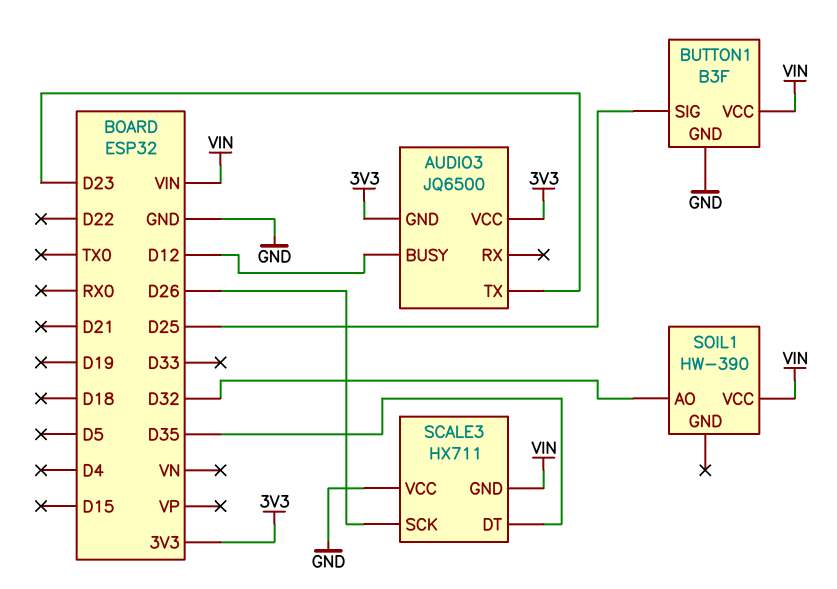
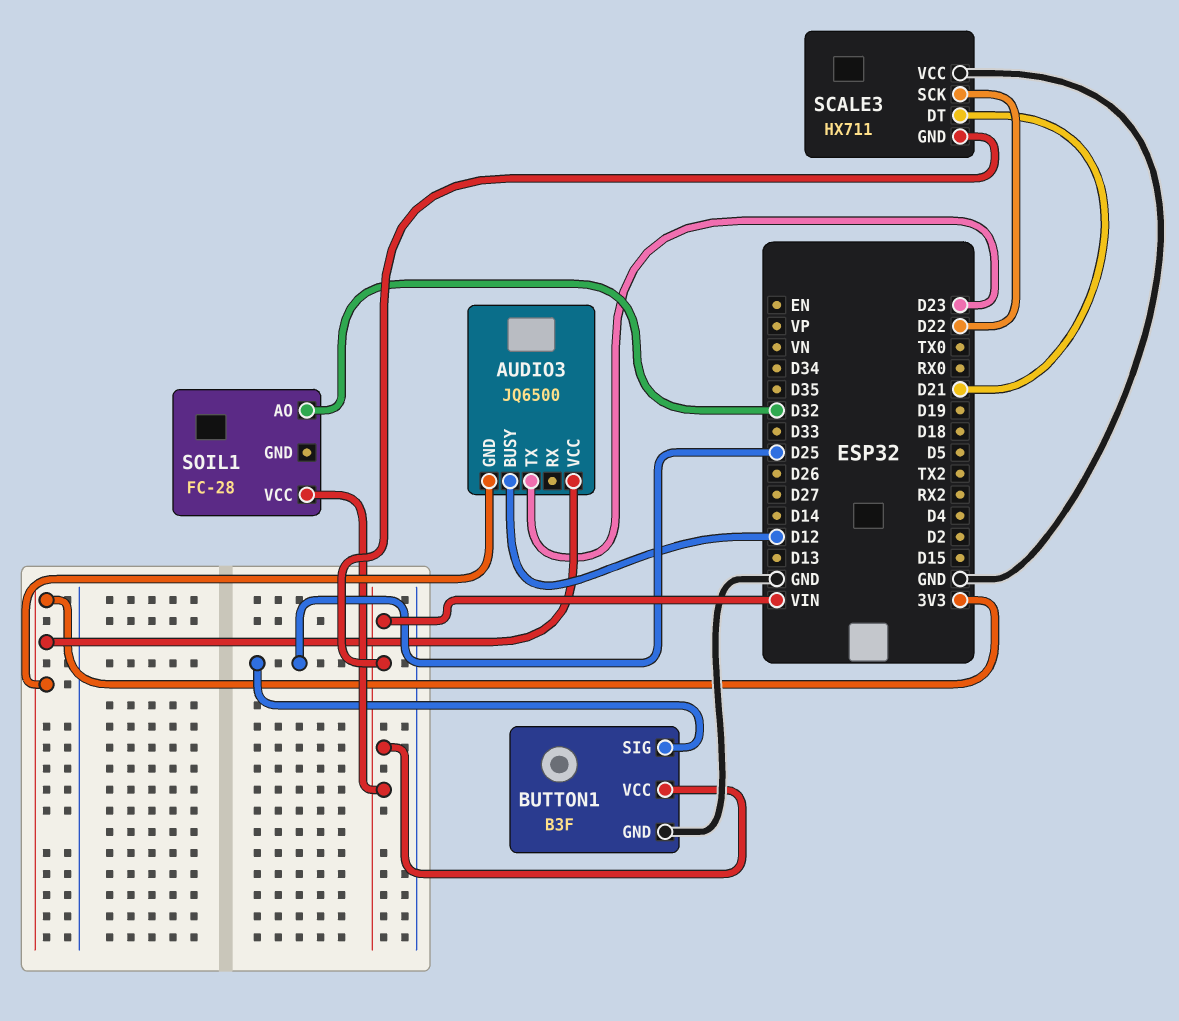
SCALE3 pin DT: D35 -> D21
SCALE3 pin SCK: D26 -> D22
SOIL1: HW-390 -> FC-28

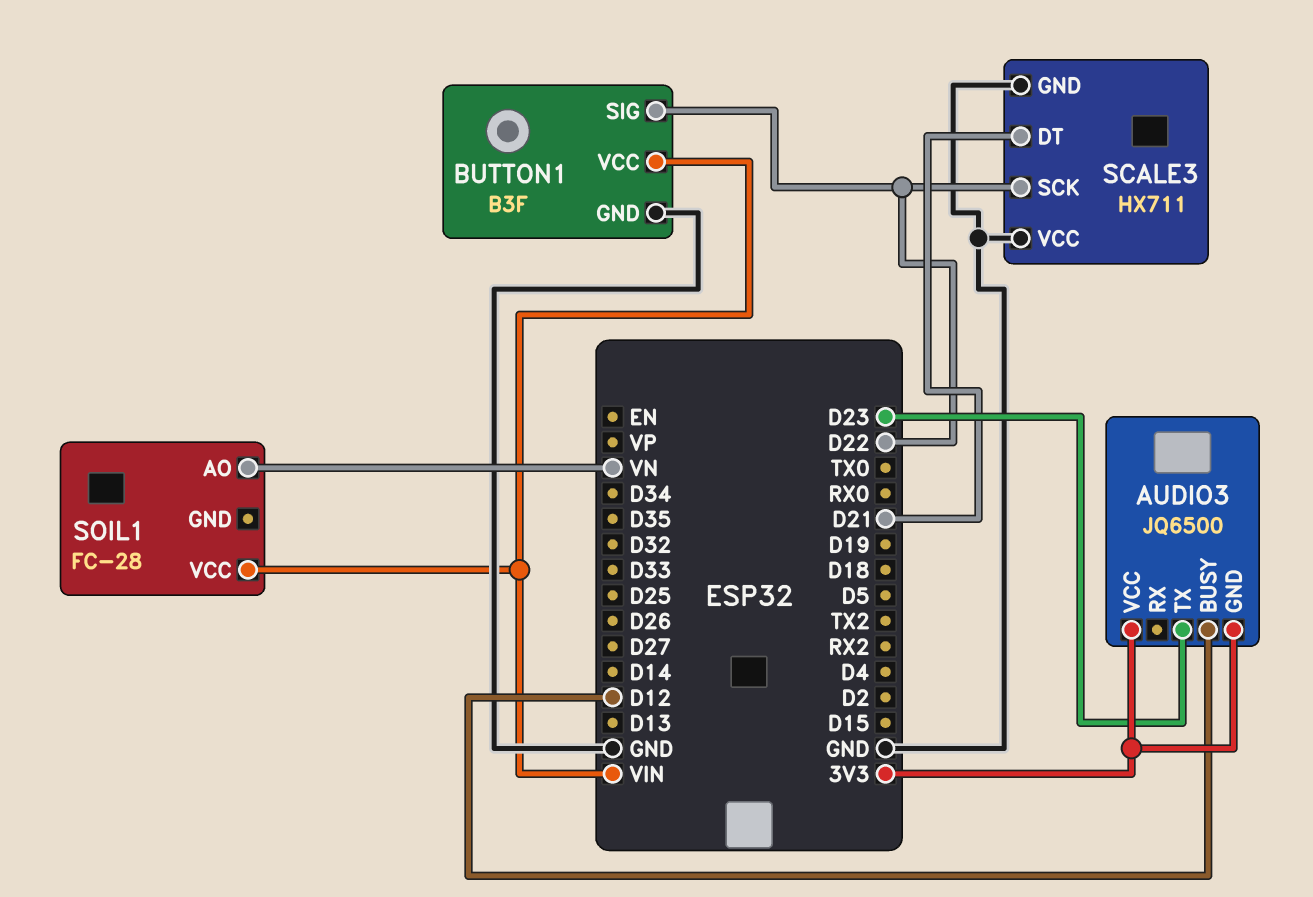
BUTTON1 pin SIG: D25 -> D22
SCALE3 pin GND: VIN -> GND
SOIL1 pin AO: D32 -> VN

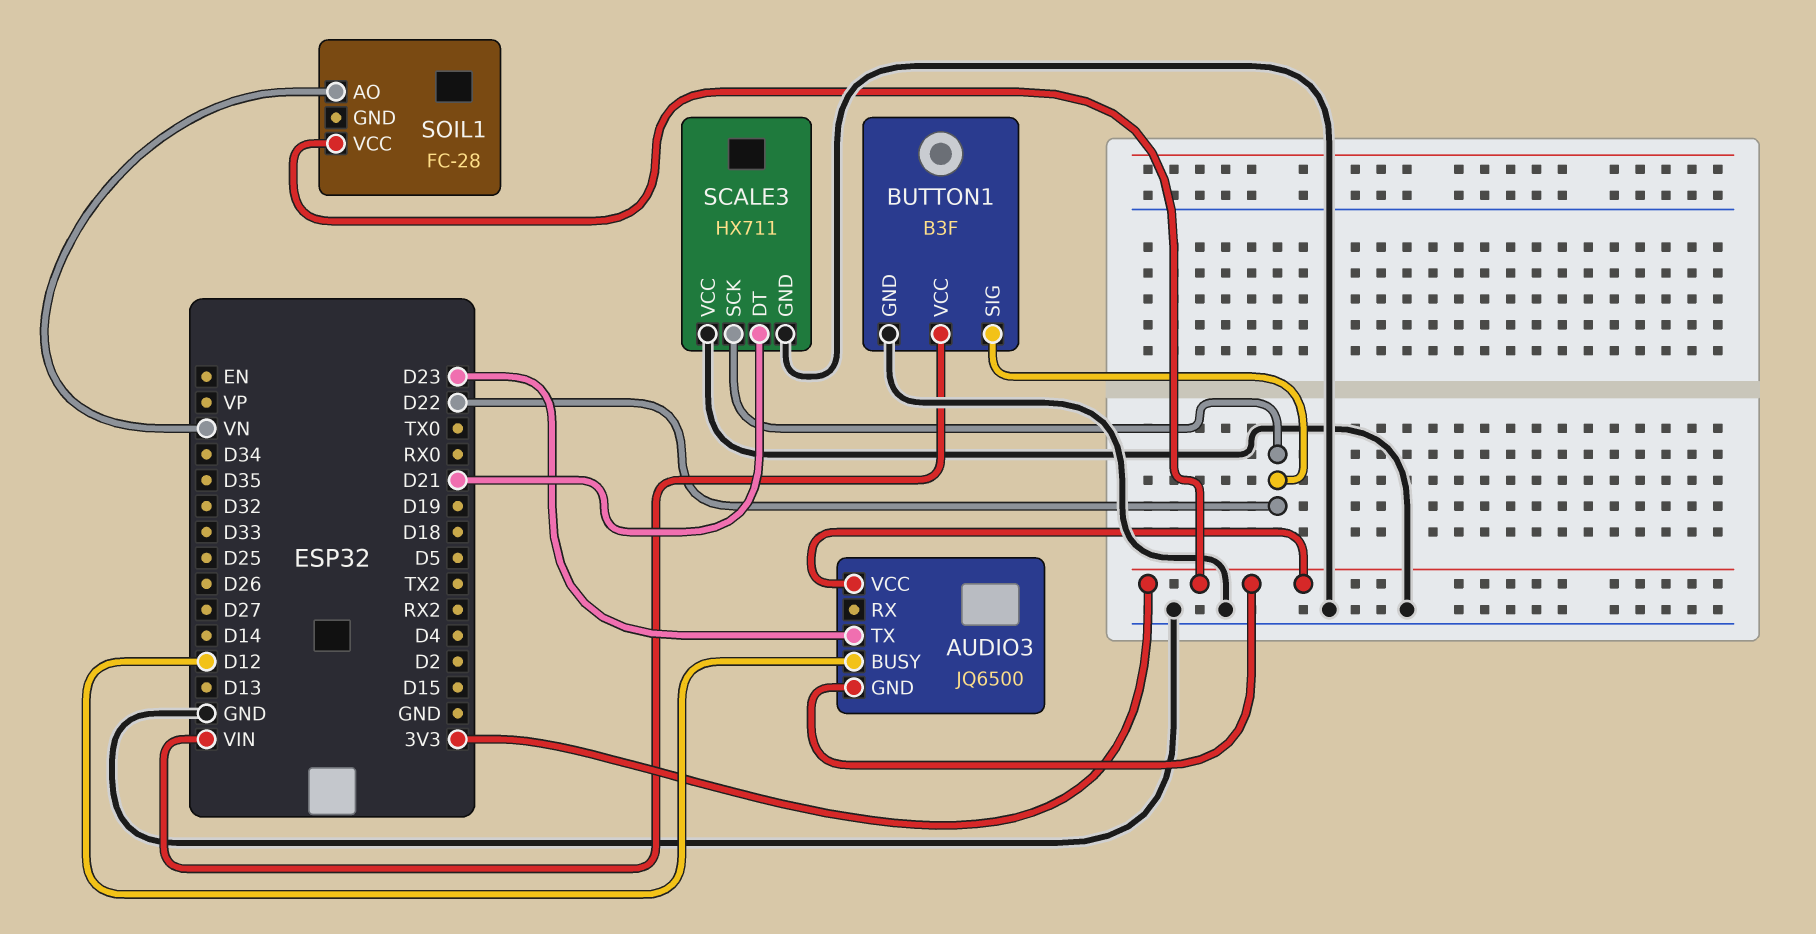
SOIL1 pin VCC: VIN -> 3V3

